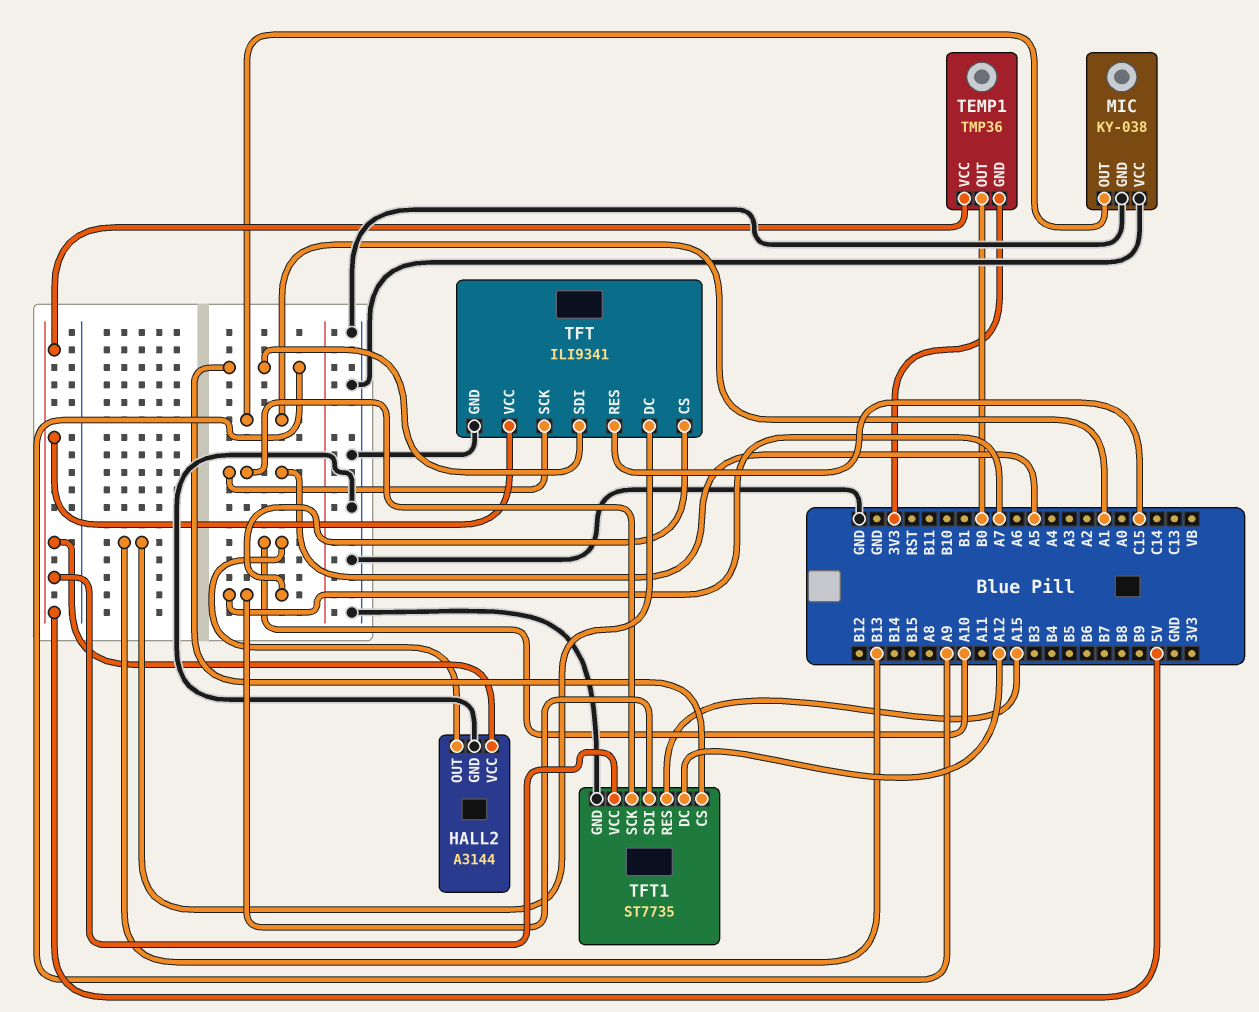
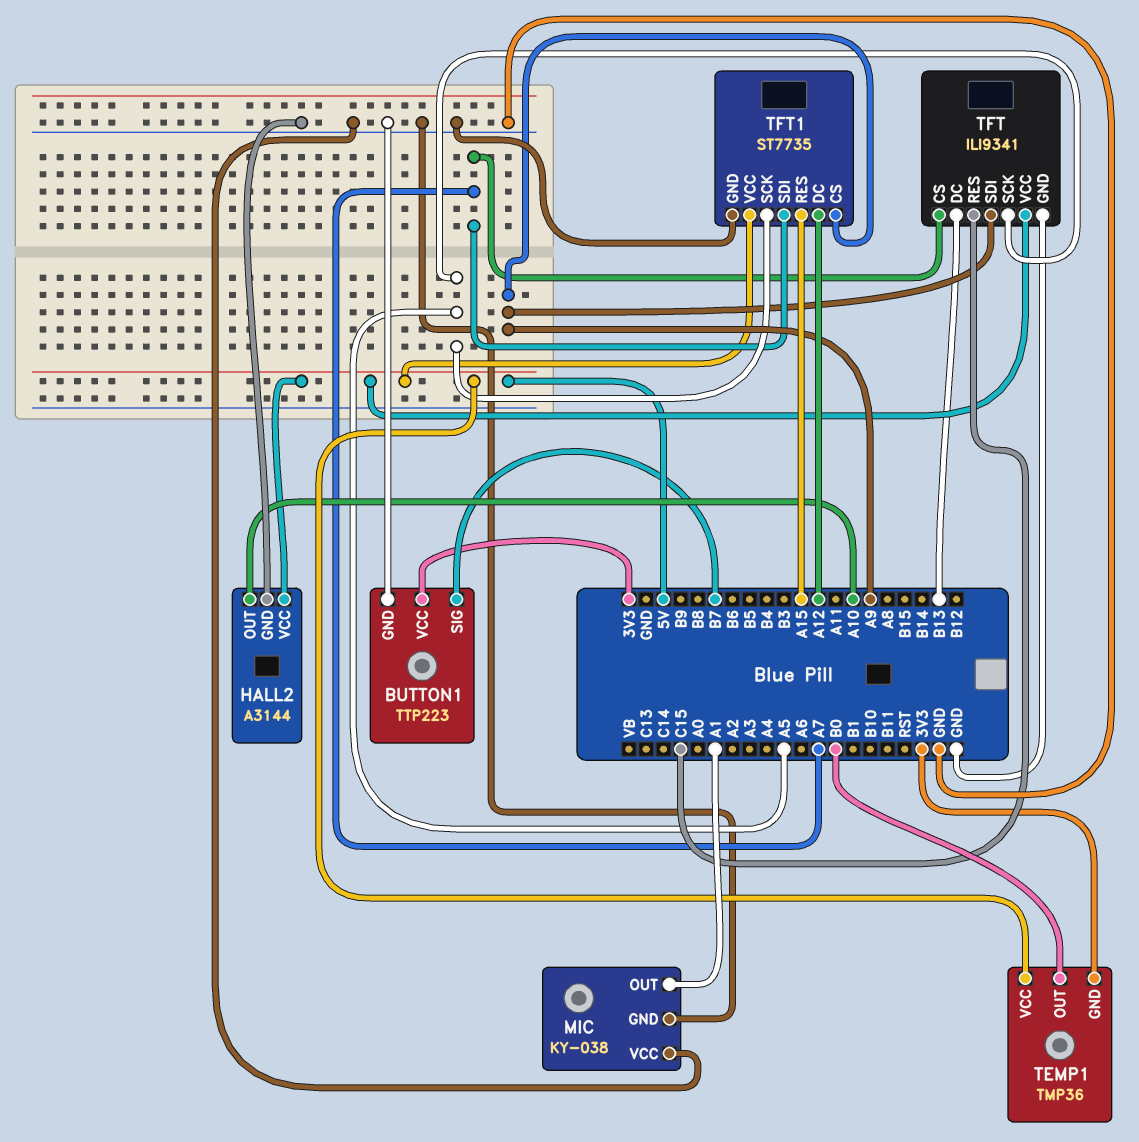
BUTTON1: none -> TTP223
BUTTON1 pin GND: none -> GND
BUTTON1 pin SIG: none -> B7
BUTTON1 pin VCC: none -> 3V3

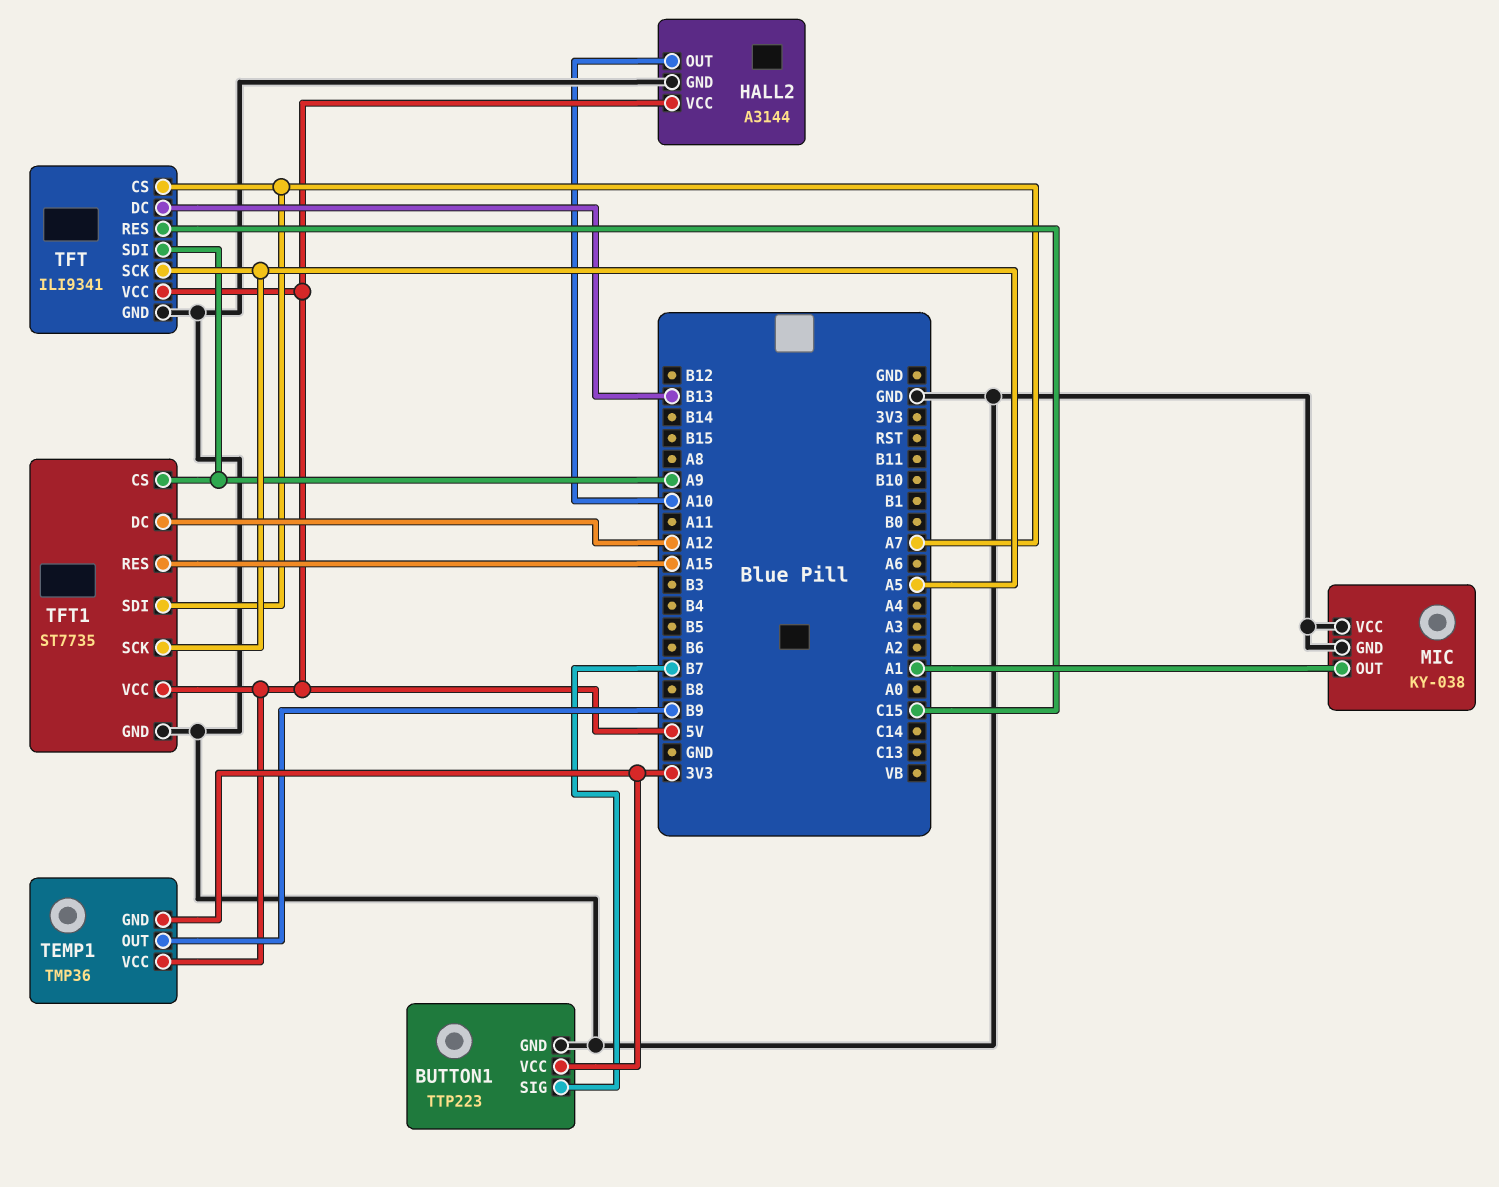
TEMP1 pin OUT: B0 -> B9

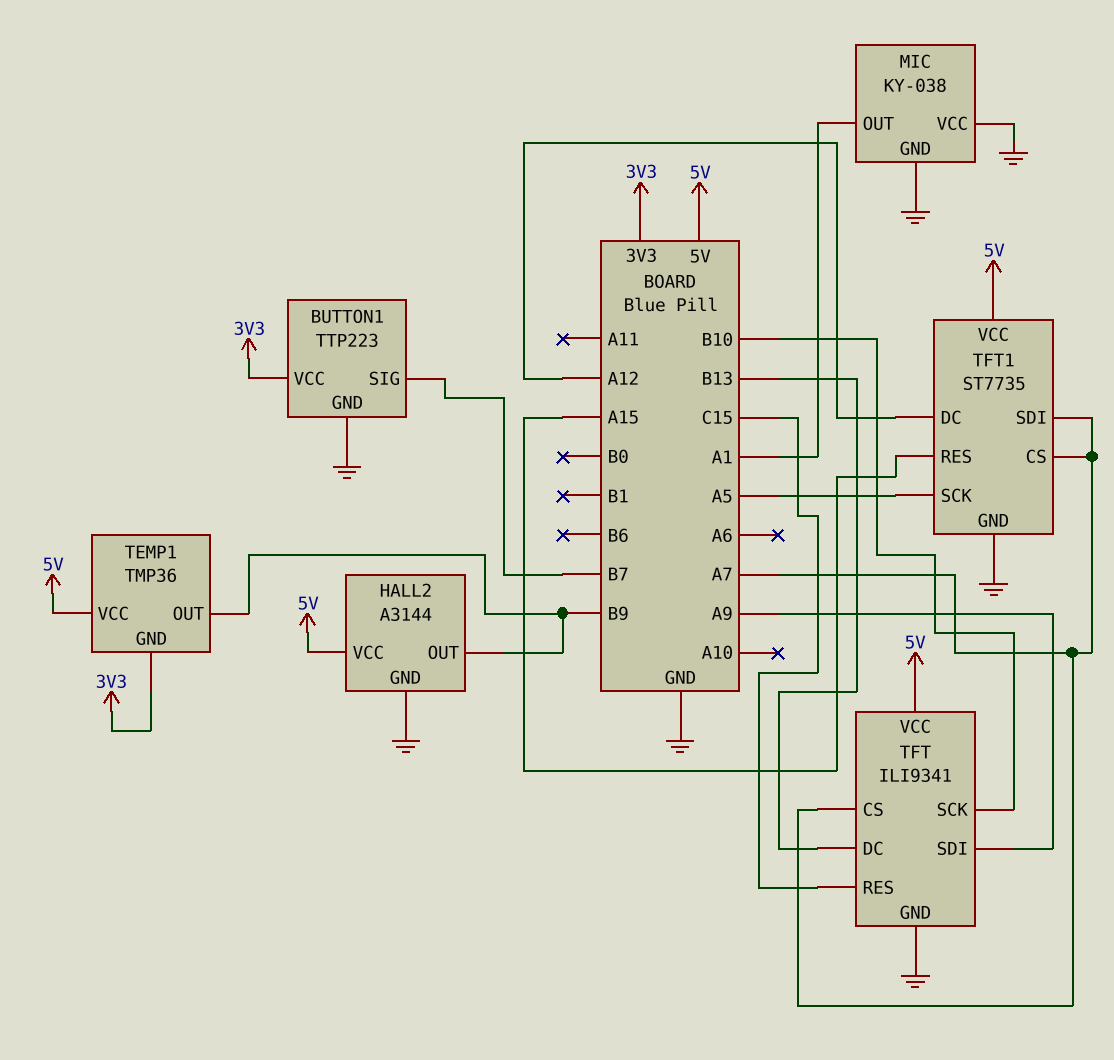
HALL2 pin OUT: A10 -> B9
TFT pin SCK: A5 -> B10
TFT1 pin CS: A9 -> A7

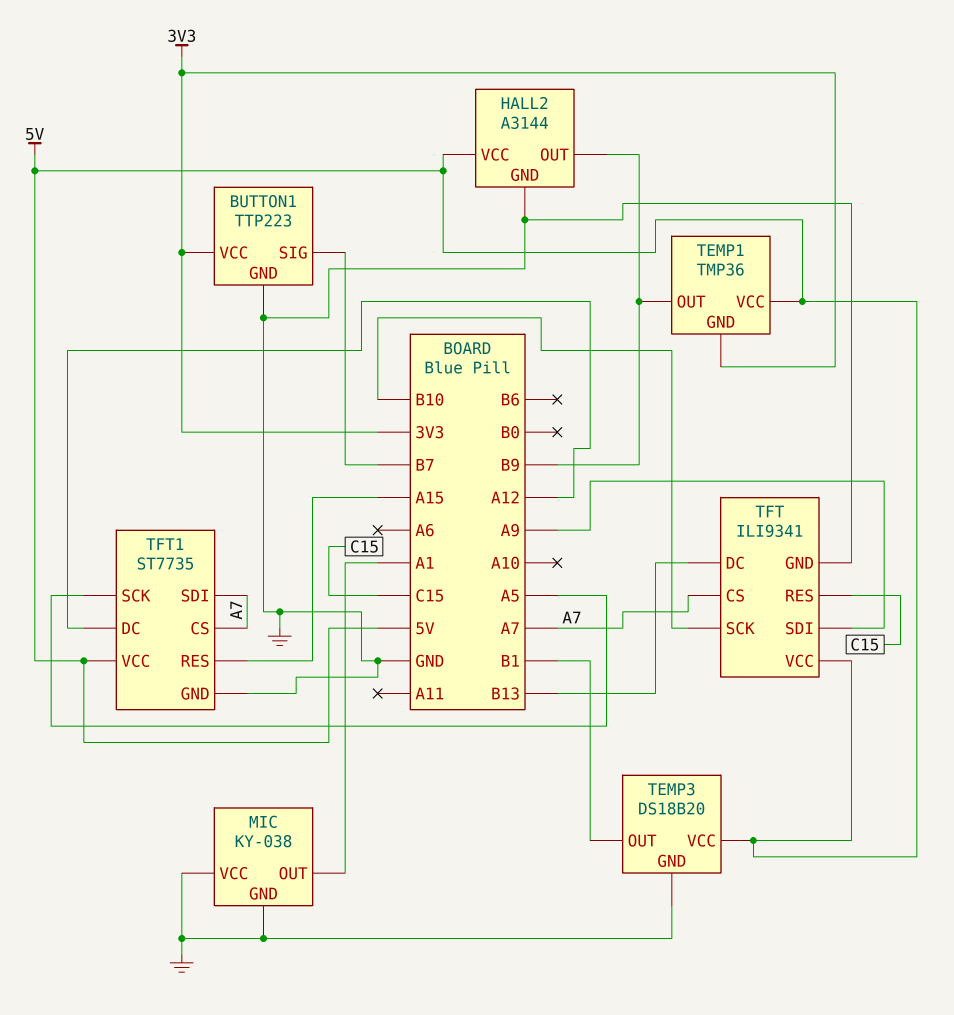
TEMP3: none -> DS18B20
TEMP3 pin GND: none -> GND
TEMP3 pin OUT: none -> B1
TEMP3 pin VCC: none -> 5V

